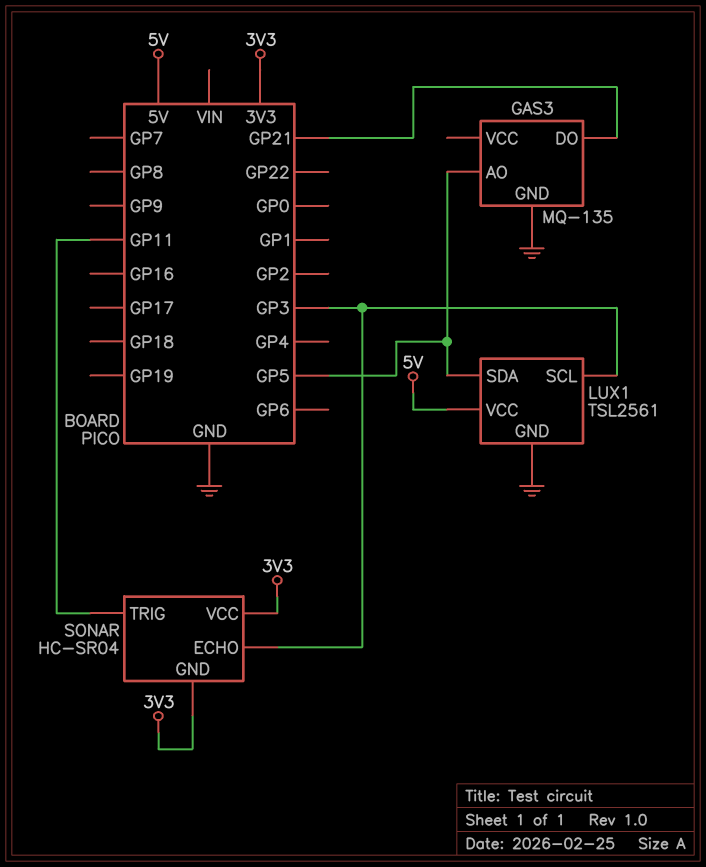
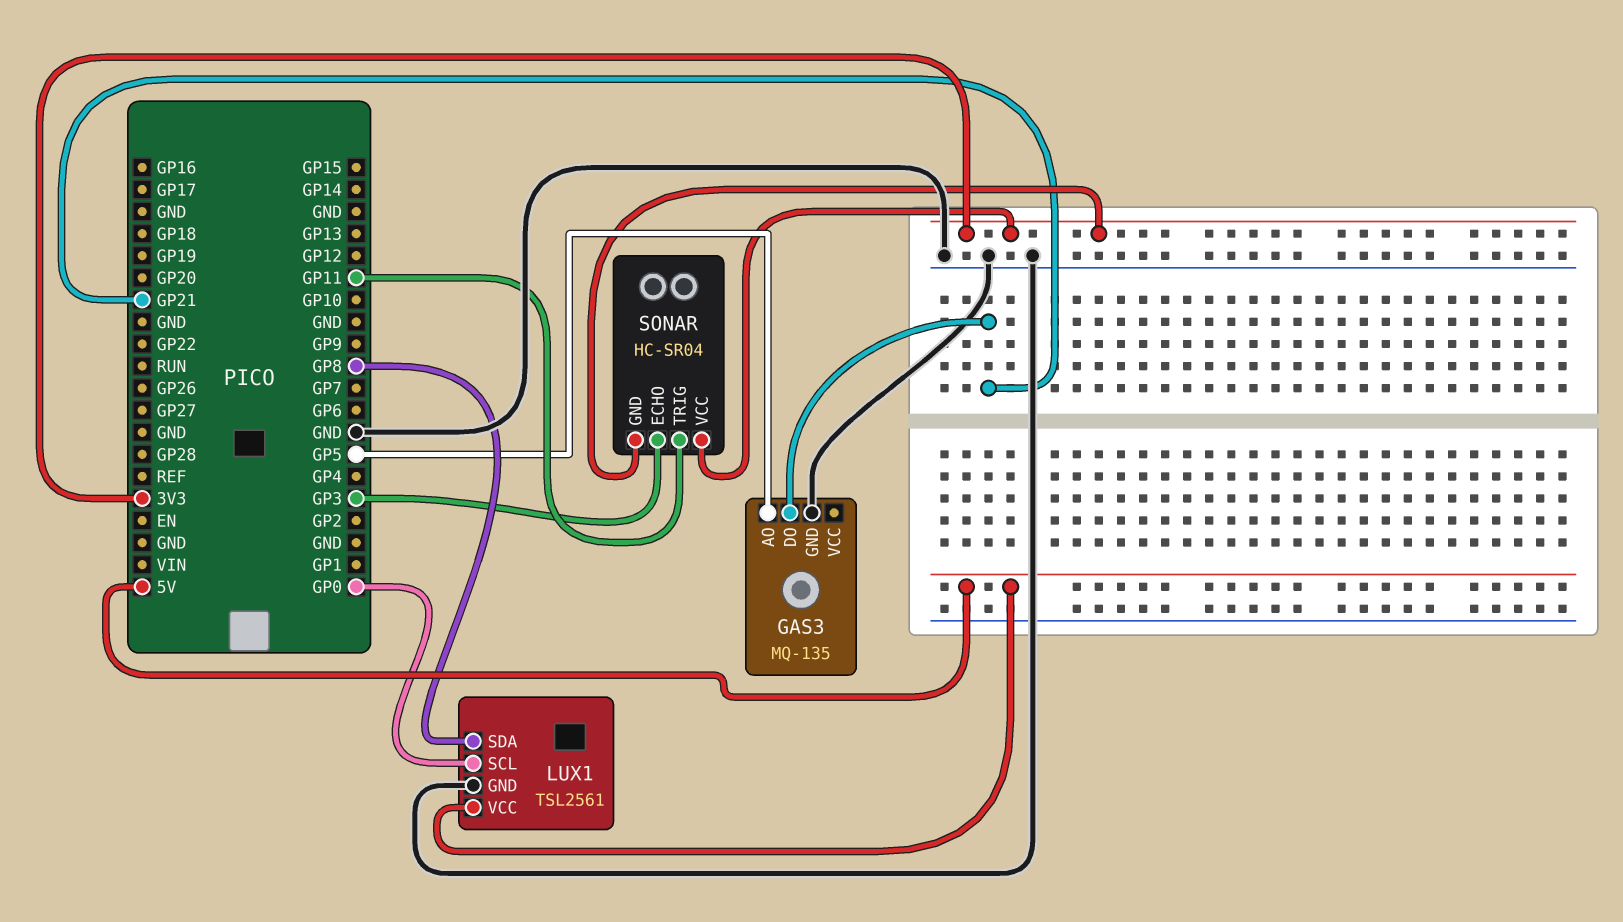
LUX1 pin SCL: GP3 -> GP0
LUX1 pin SDA: GP5 -> GP8

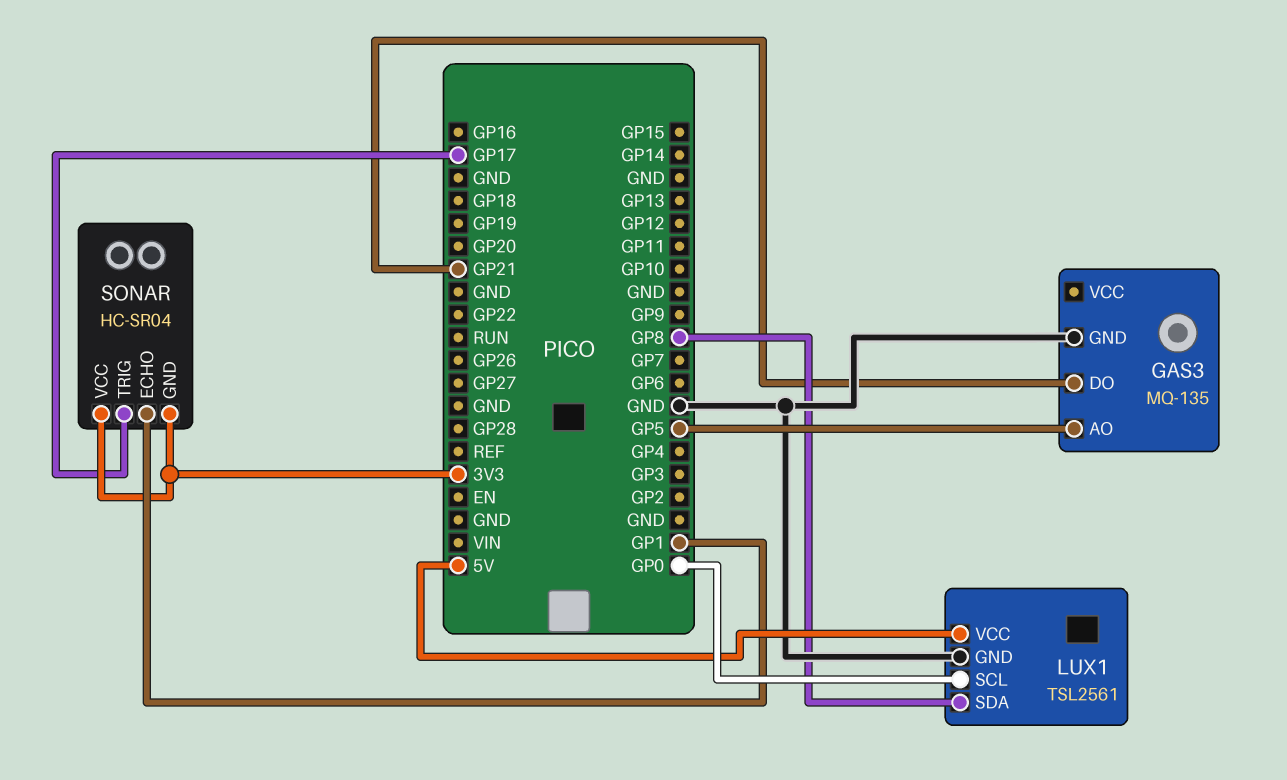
SONAR pin ECHO: GP3 -> GP1
SONAR pin TRIG: GP11 -> GP17

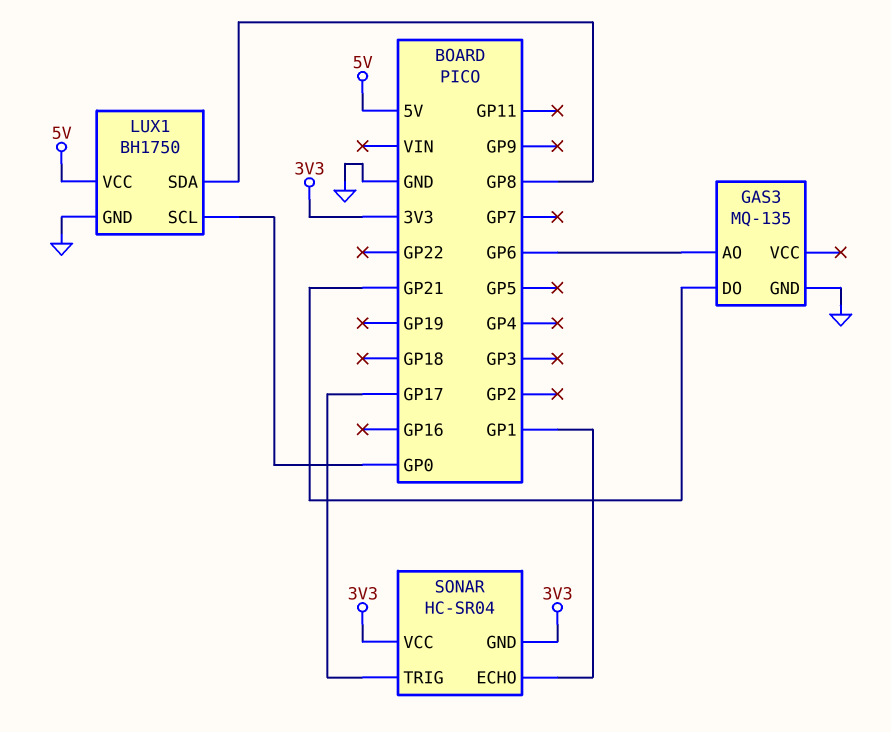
GAS3 pin AO: GP5 -> GP6
LUX1: TSL2561 -> BH1750

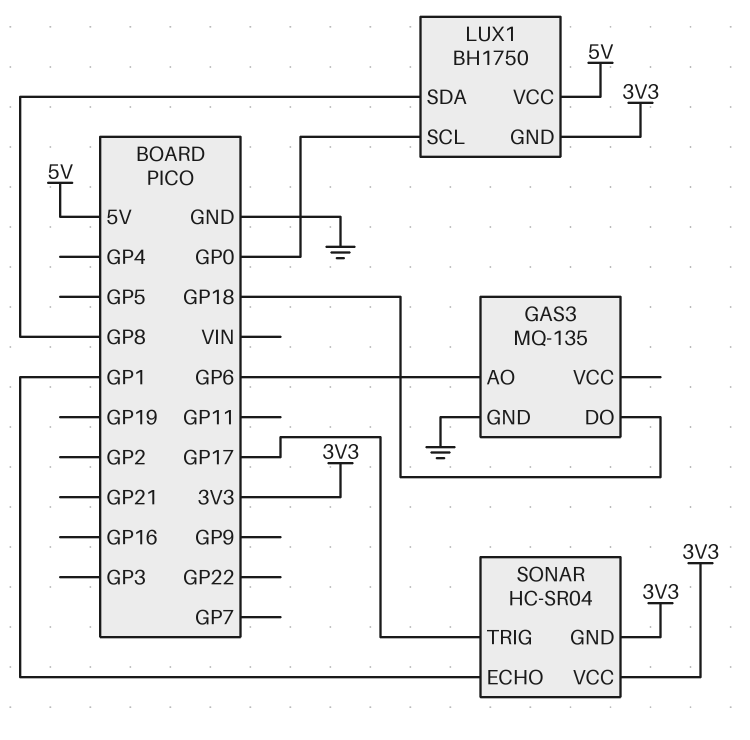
GAS3 pin DO: GP21 -> GP18
LUX1 pin GND: GND -> 3V3

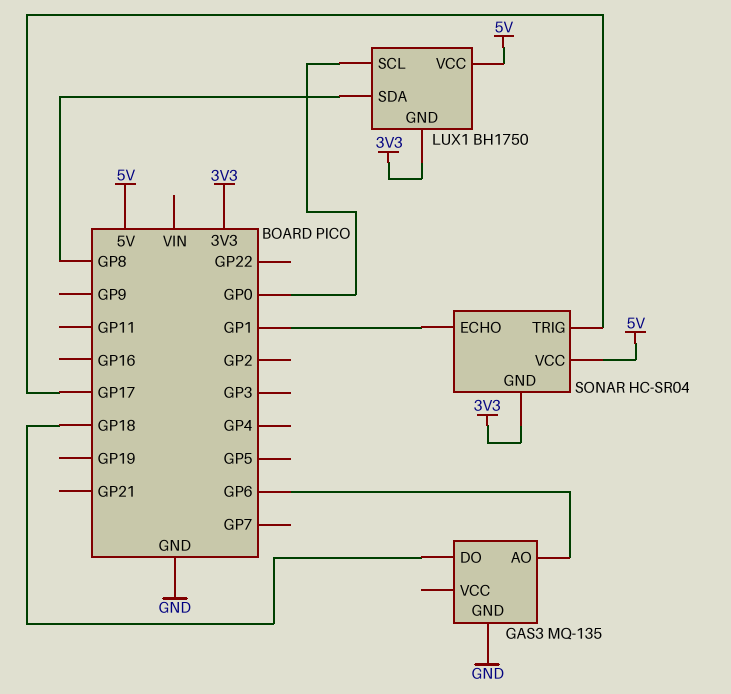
SONAR pin VCC: 3V3 -> 5V

